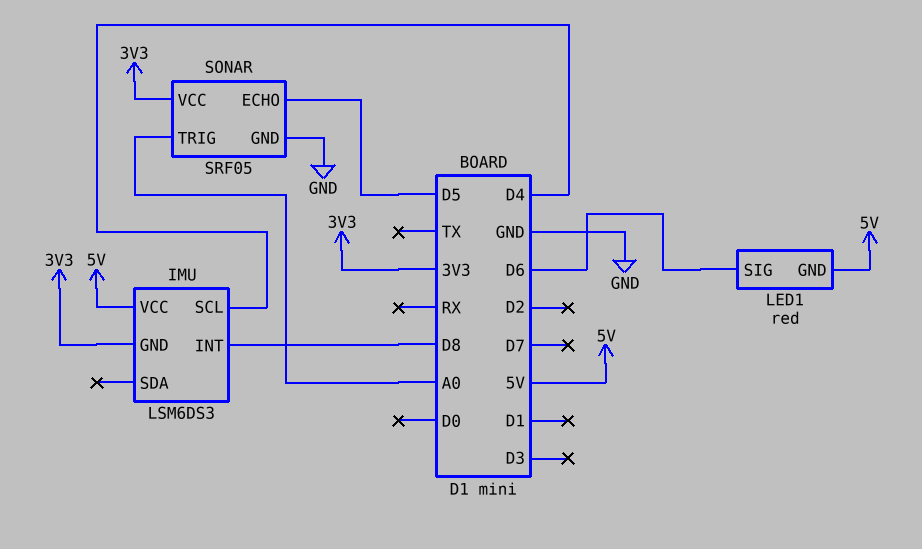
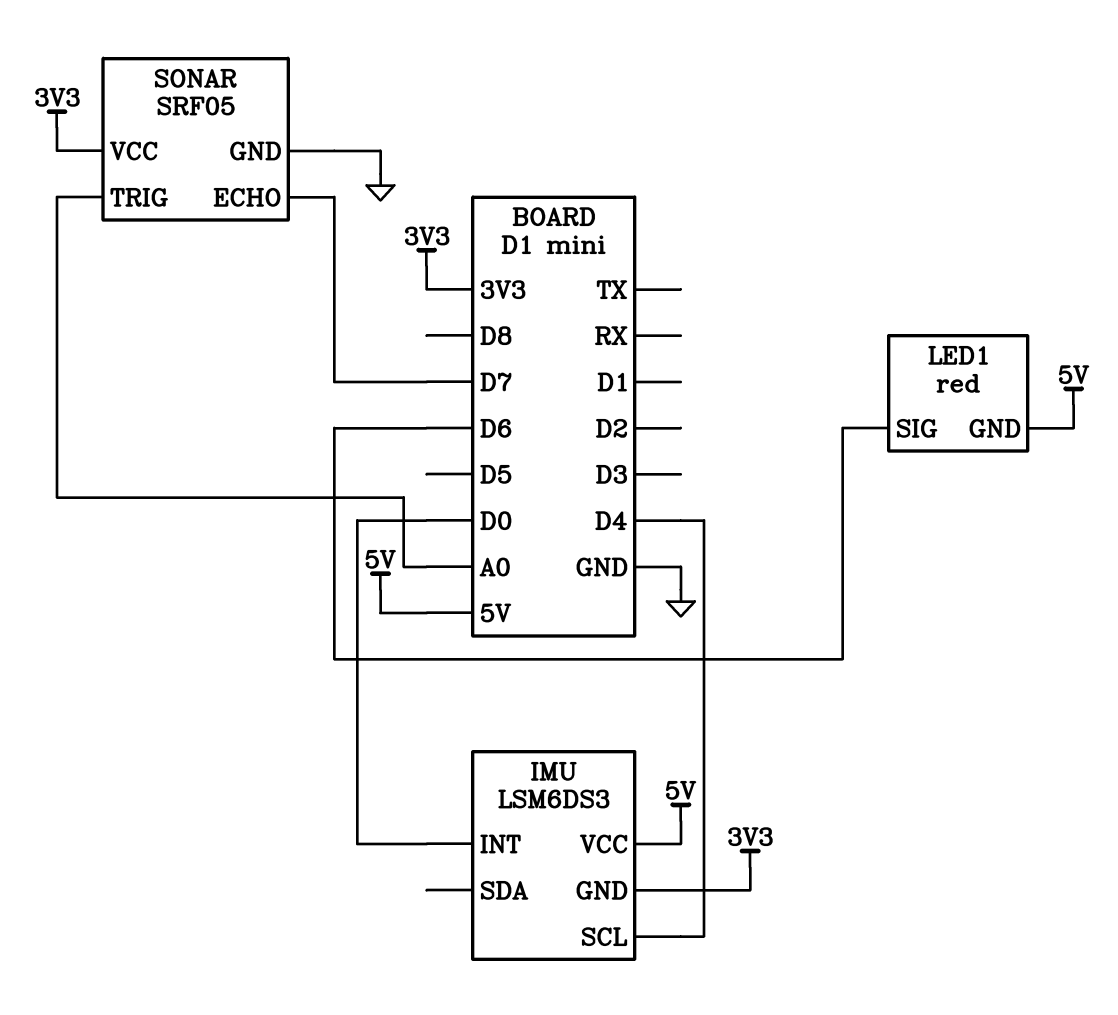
IMU pin INT: D8 -> D0
SONAR pin ECHO: D5 -> D7

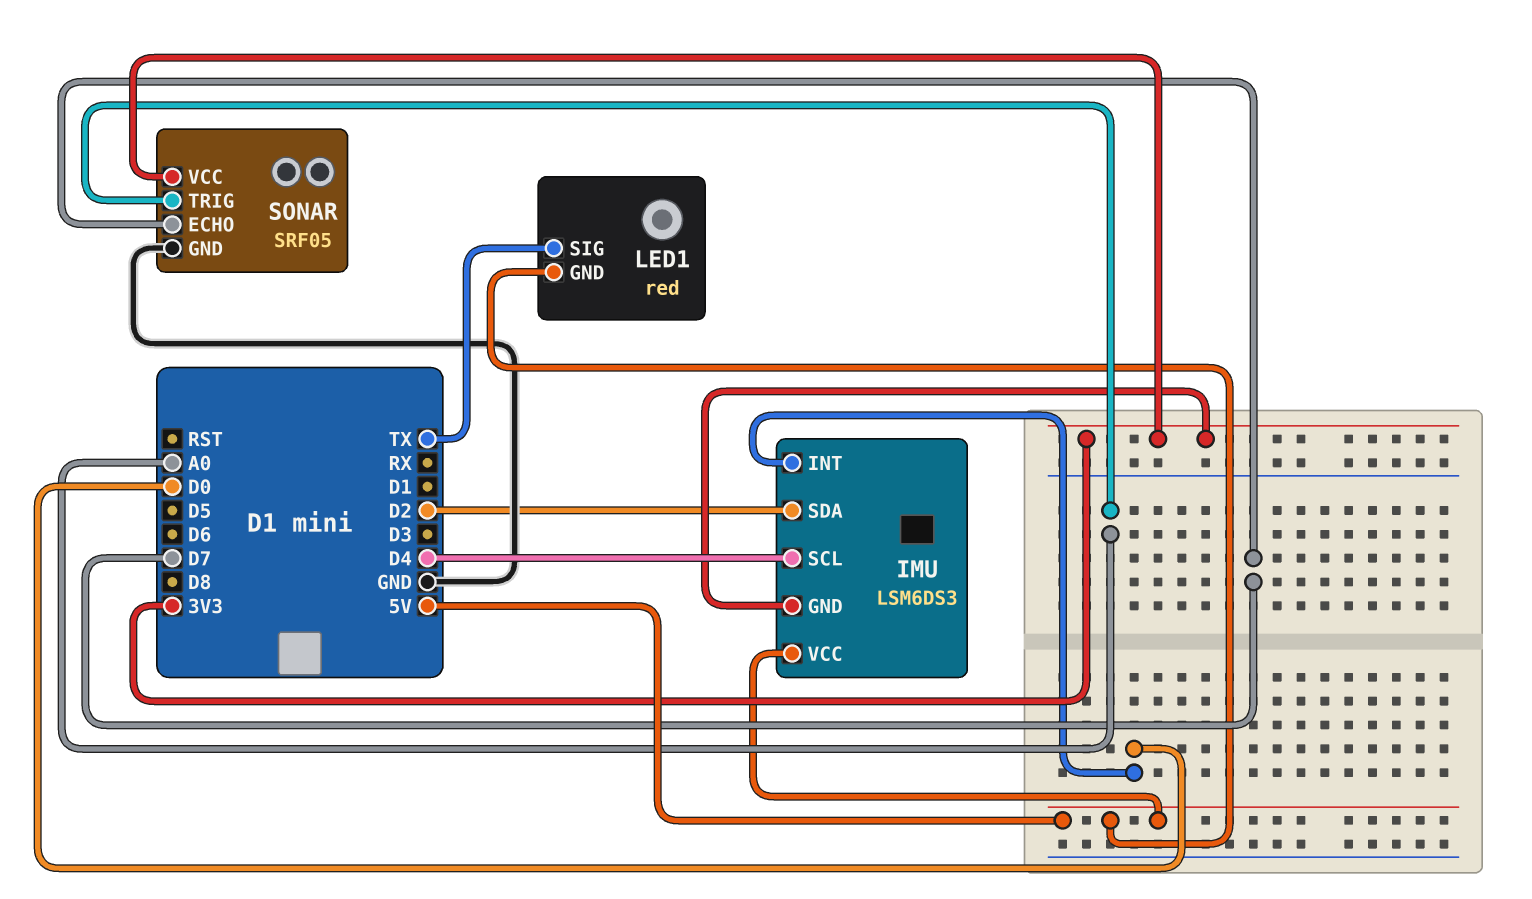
IMU pin SDA: none -> D2
LED1 pin SIG: D6 -> TX

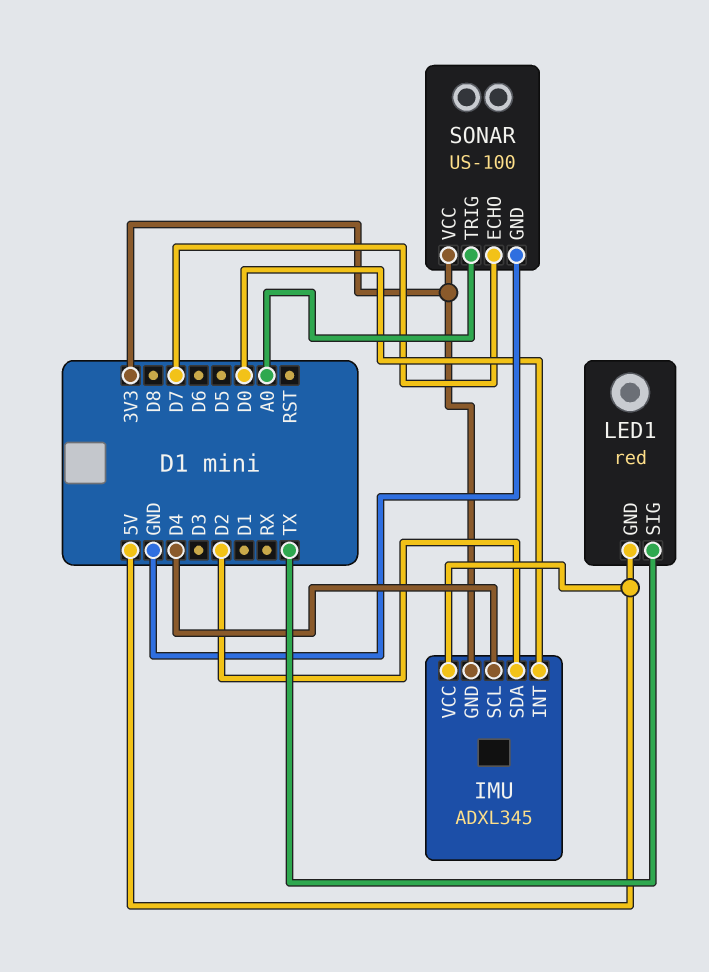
IMU: LSM6DS3 -> ADXL345
SONAR: SRF05 -> US-100

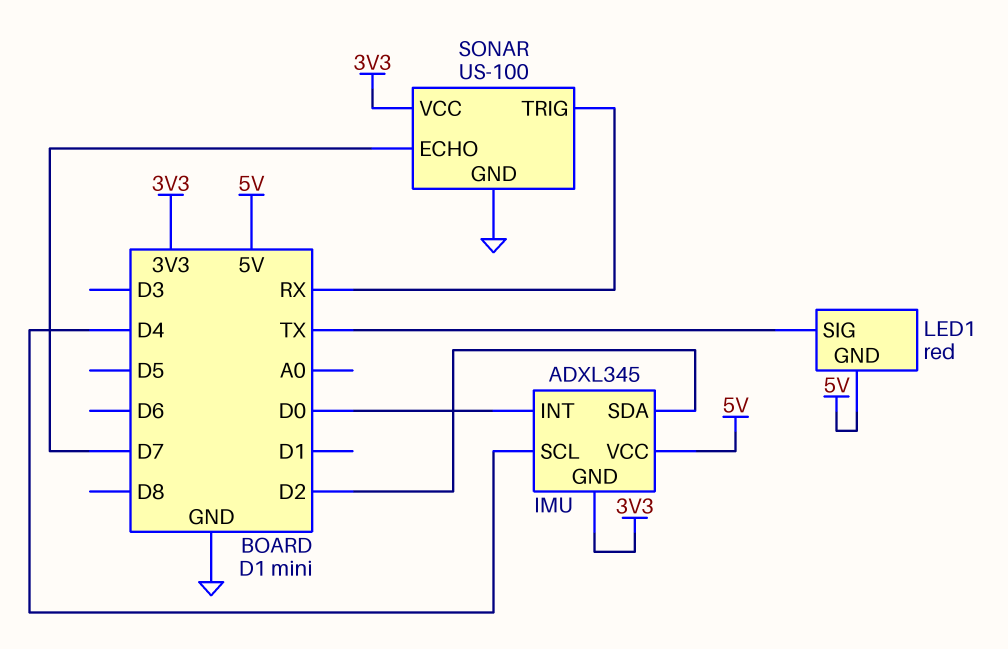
SONAR pin TRIG: A0 -> RX

